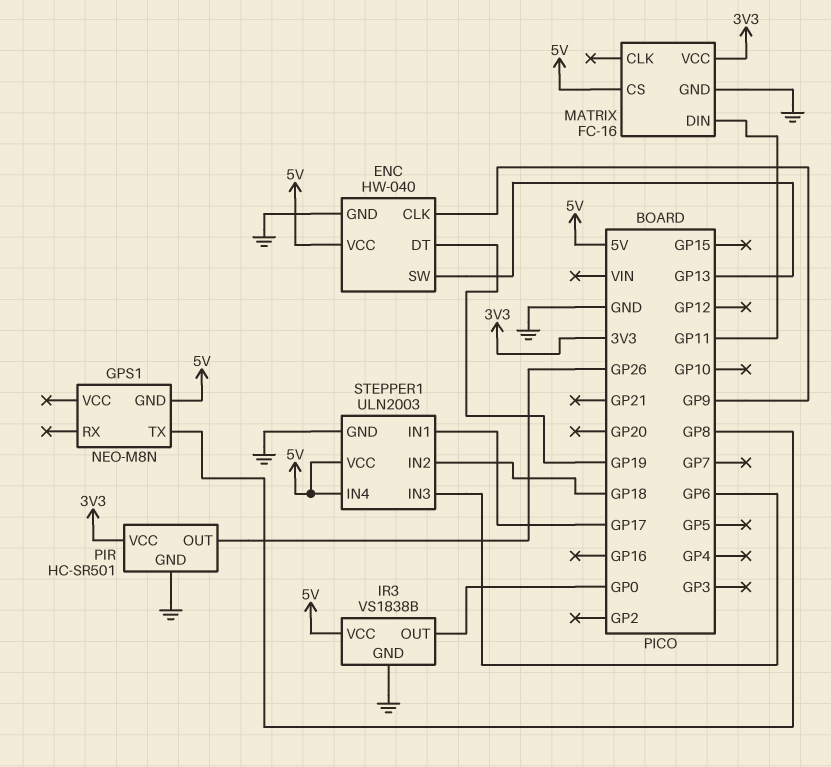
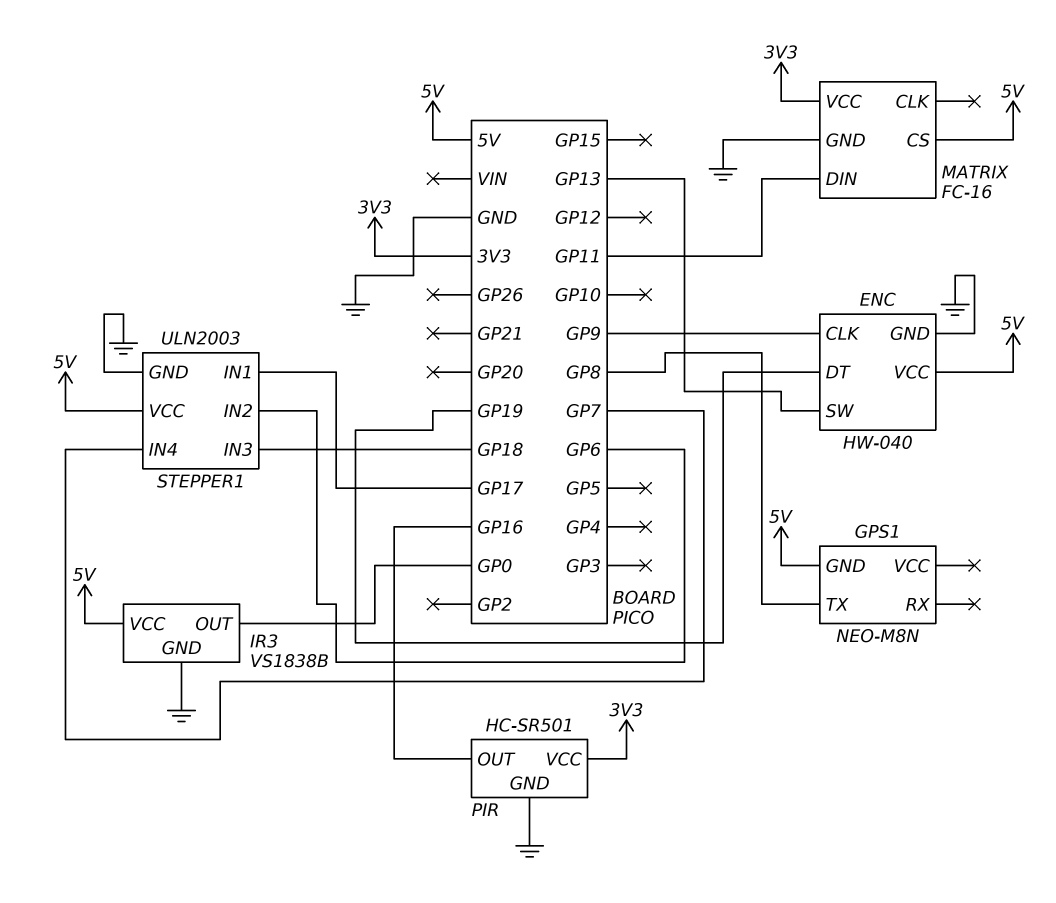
PIR pin OUT: GP26 -> GP16
STEPPER1 pin IN2: GP18 -> GP6
STEPPER1 pin IN3: GP6 -> GP18
STEPPER1 pin IN4: 5V -> GP7

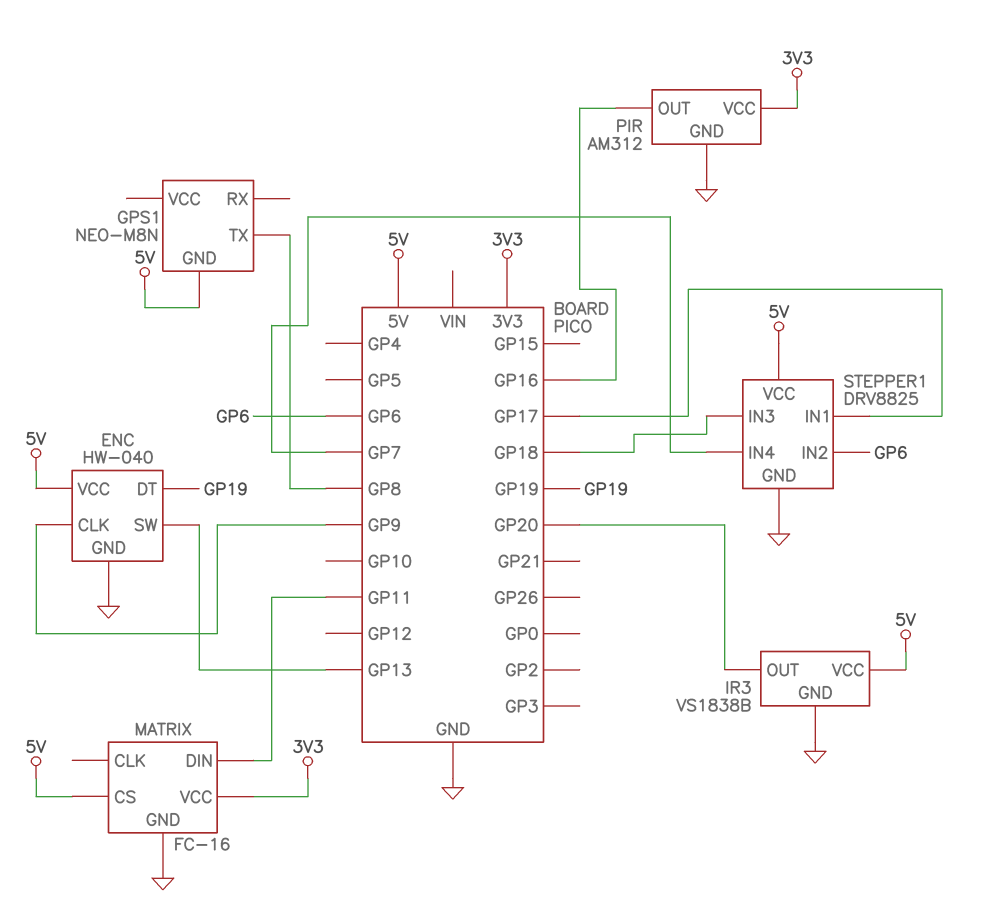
IR3 pin OUT: GP0 -> GP20
PIR: HC-SR501 -> AM312
STEPPER1: ULN2003 -> DRV8825

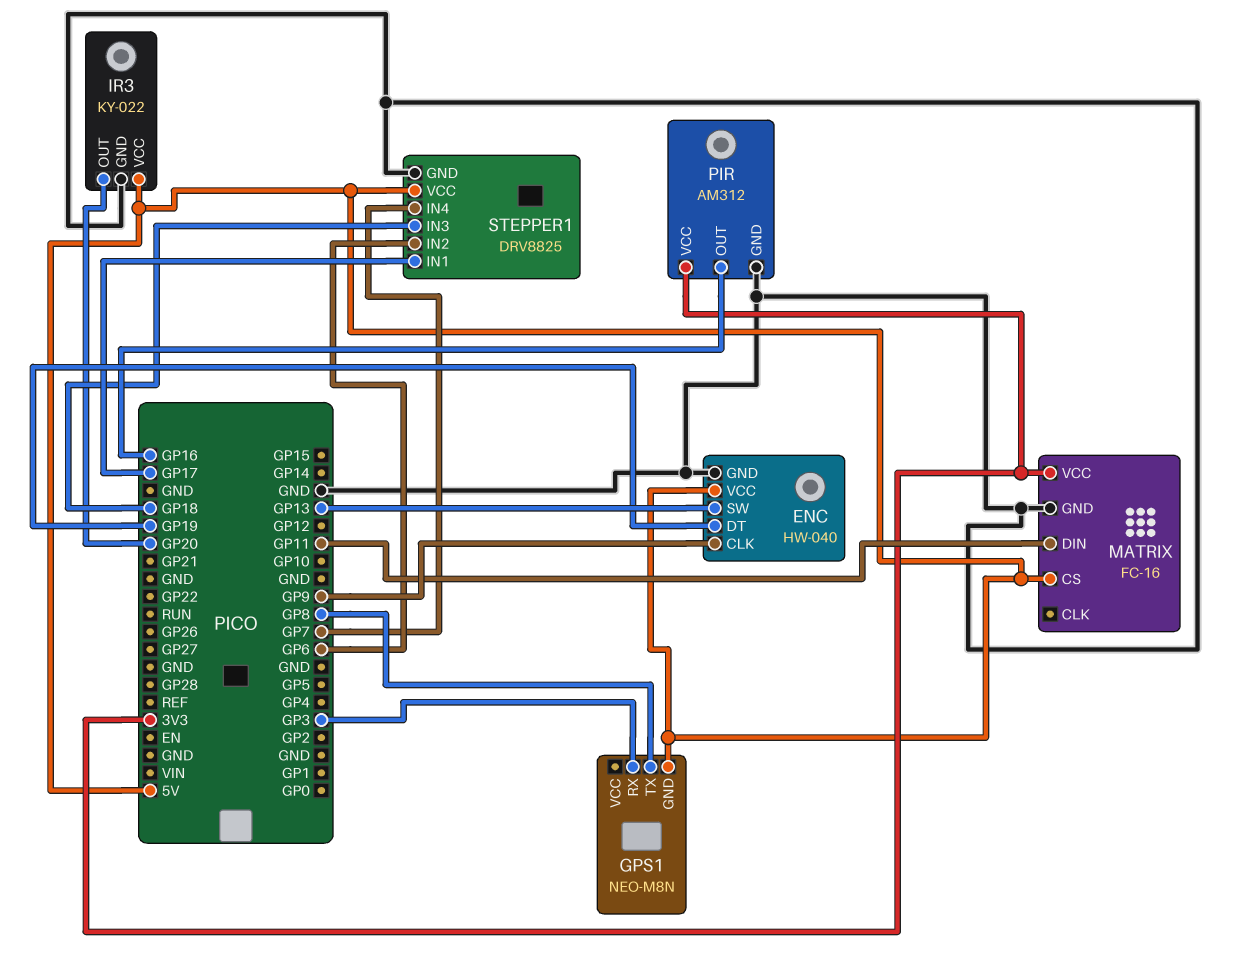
GPS1 pin RX: none -> GP3
IR3: VS1838B -> KY-022

